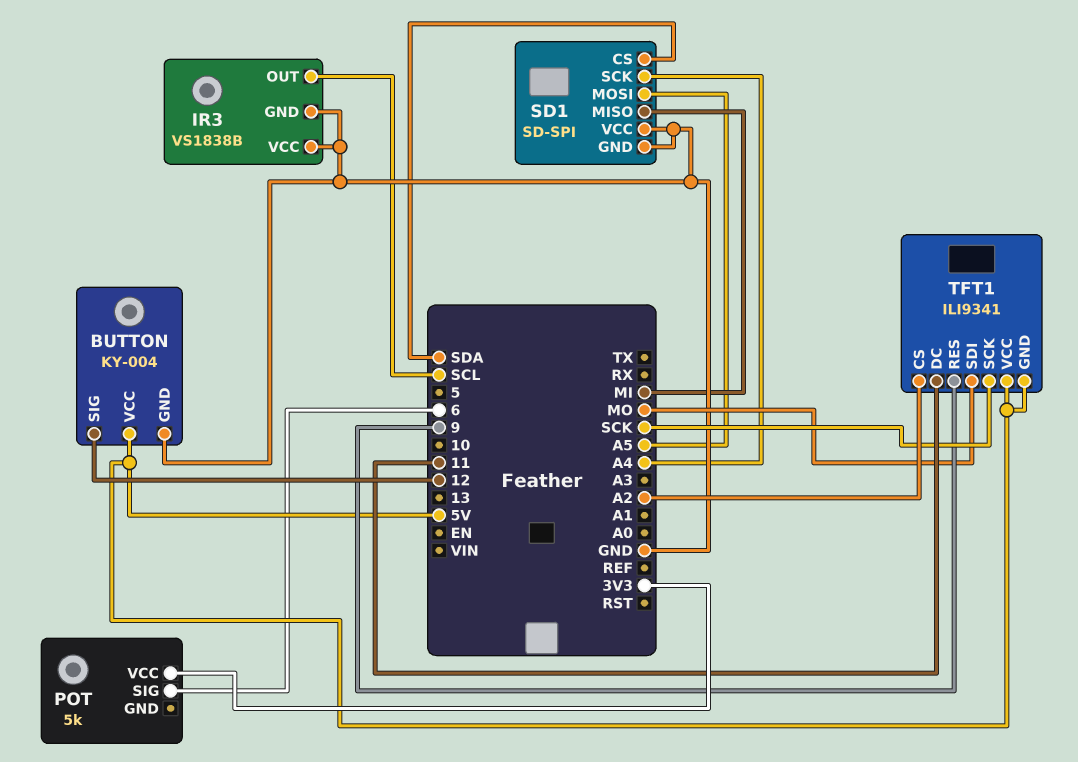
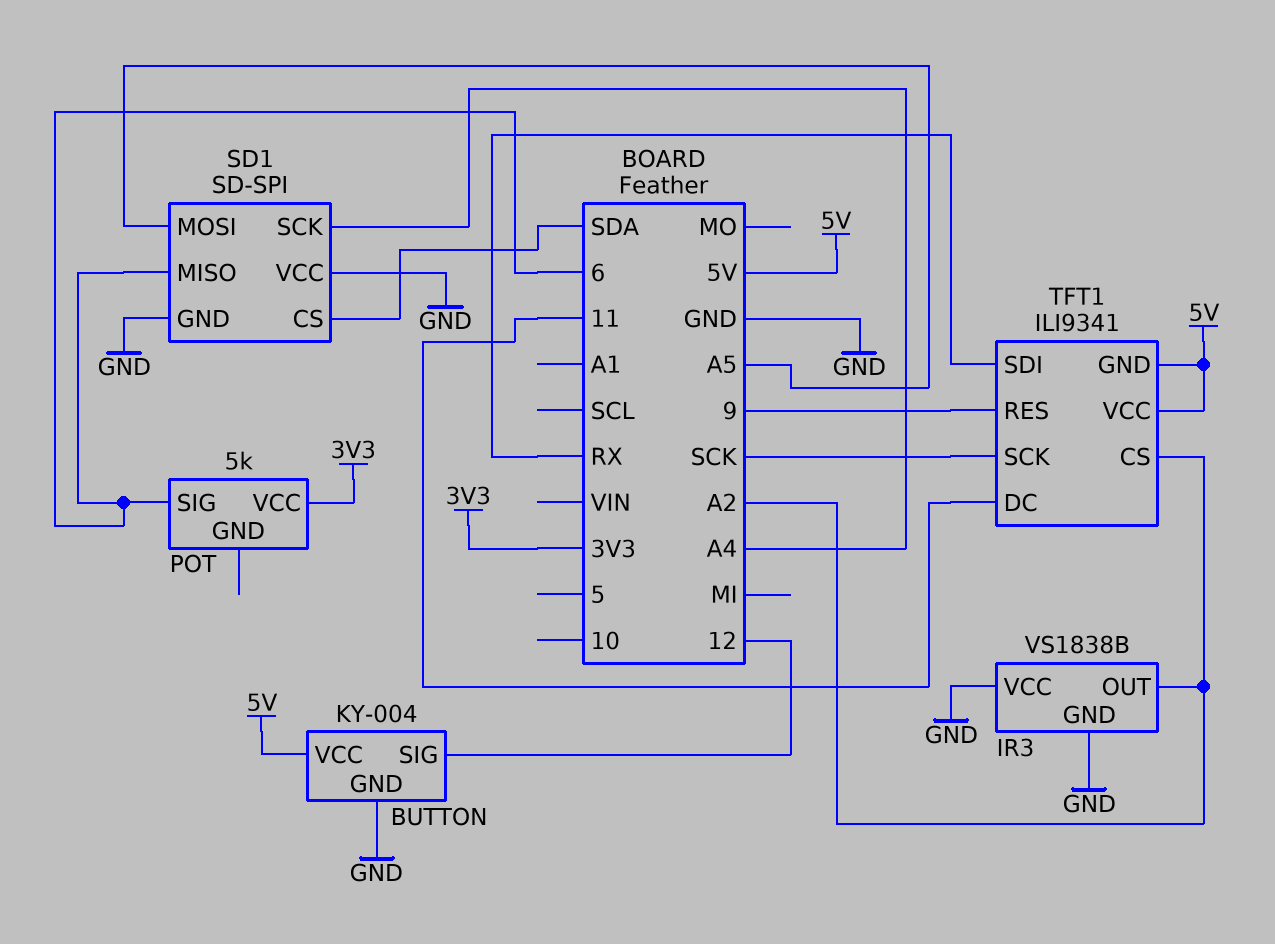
IR3 pin OUT: SCL -> A2
SD1 pin MISO: MI -> 6
TFT1 pin SDI: MO -> RX

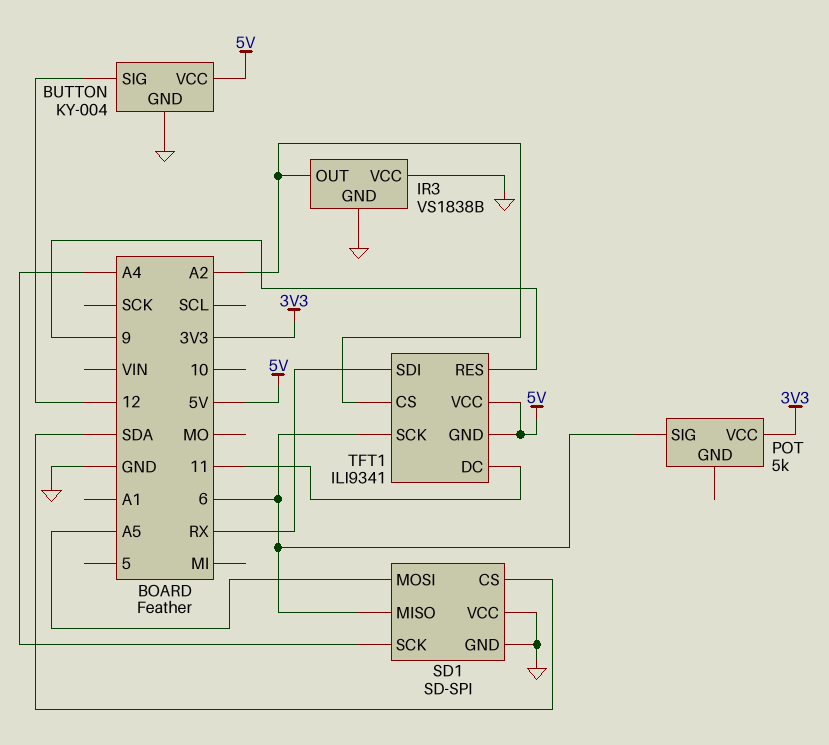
TFT1 pin SCK: SCK -> 6

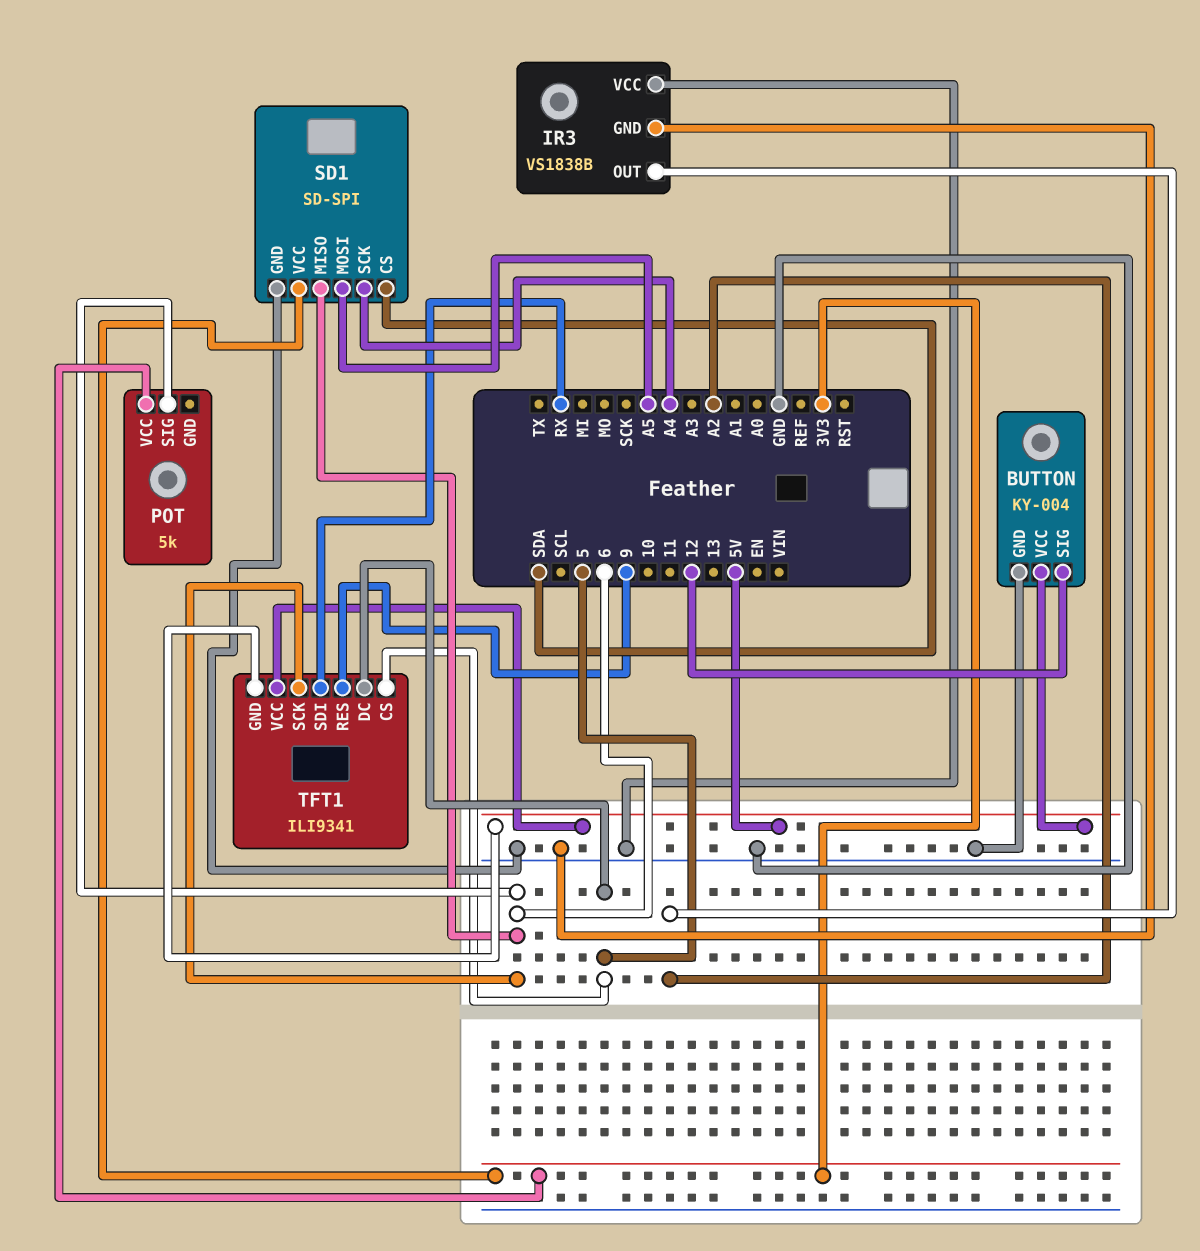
SD1 pin VCC: GND -> 3V3
TFT1 pin CS: A2 -> 5
TFT1 pin DC: 11 -> 5

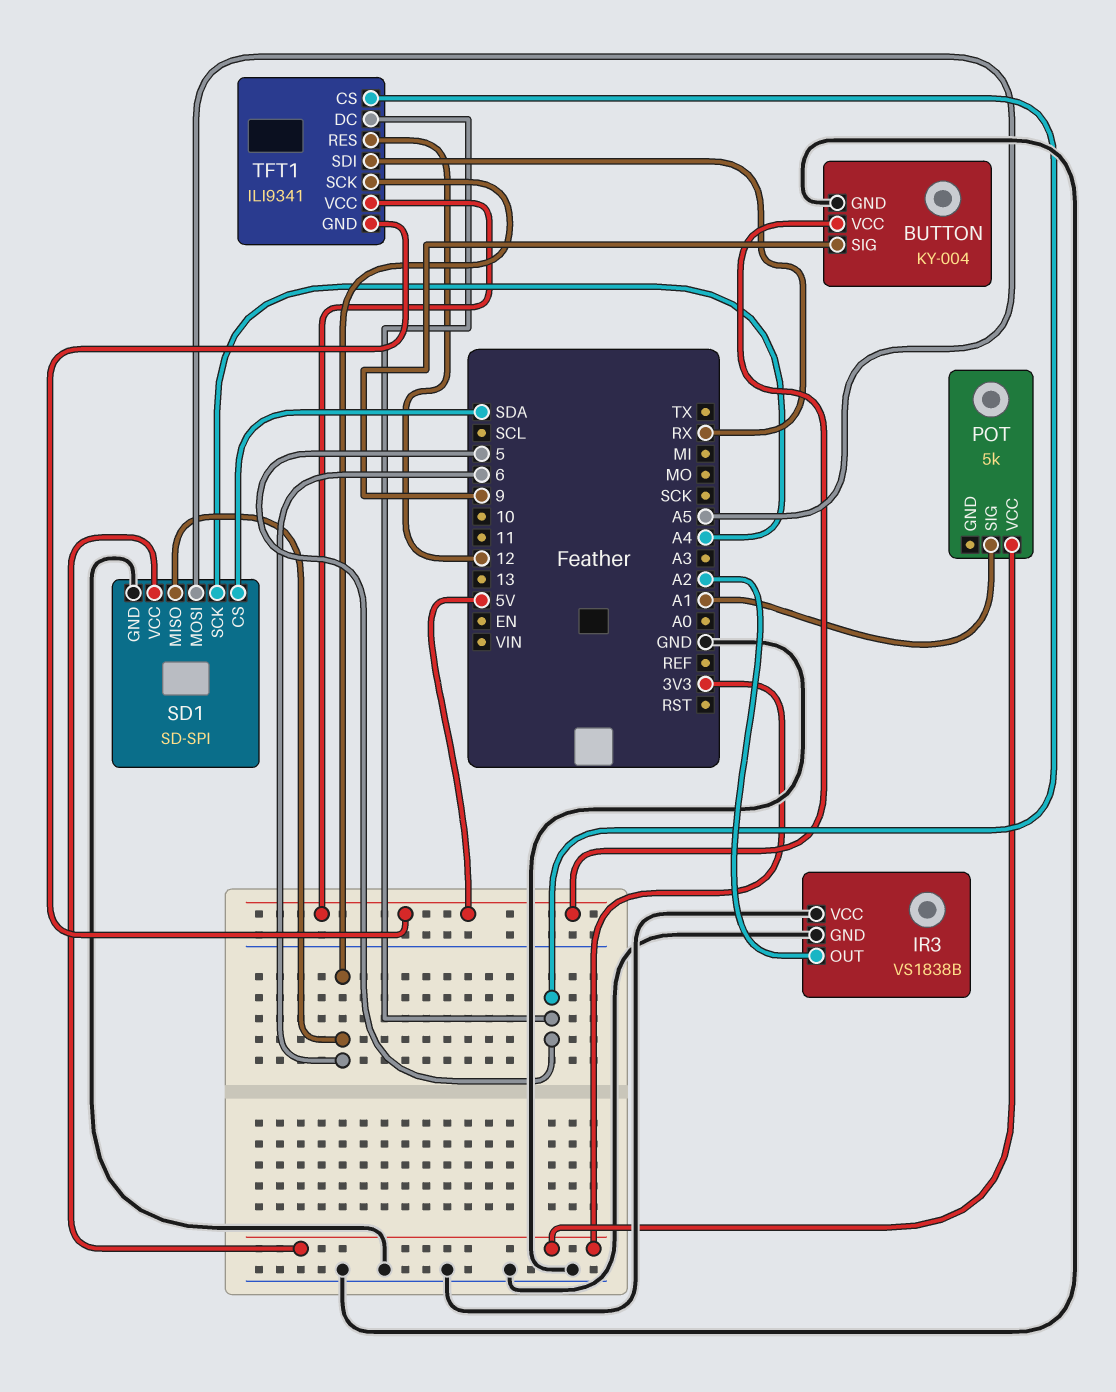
BUTTON pin SIG: 12 -> 9
POT pin SIG: 6 -> A1
TFT1 pin RES: 9 -> 12

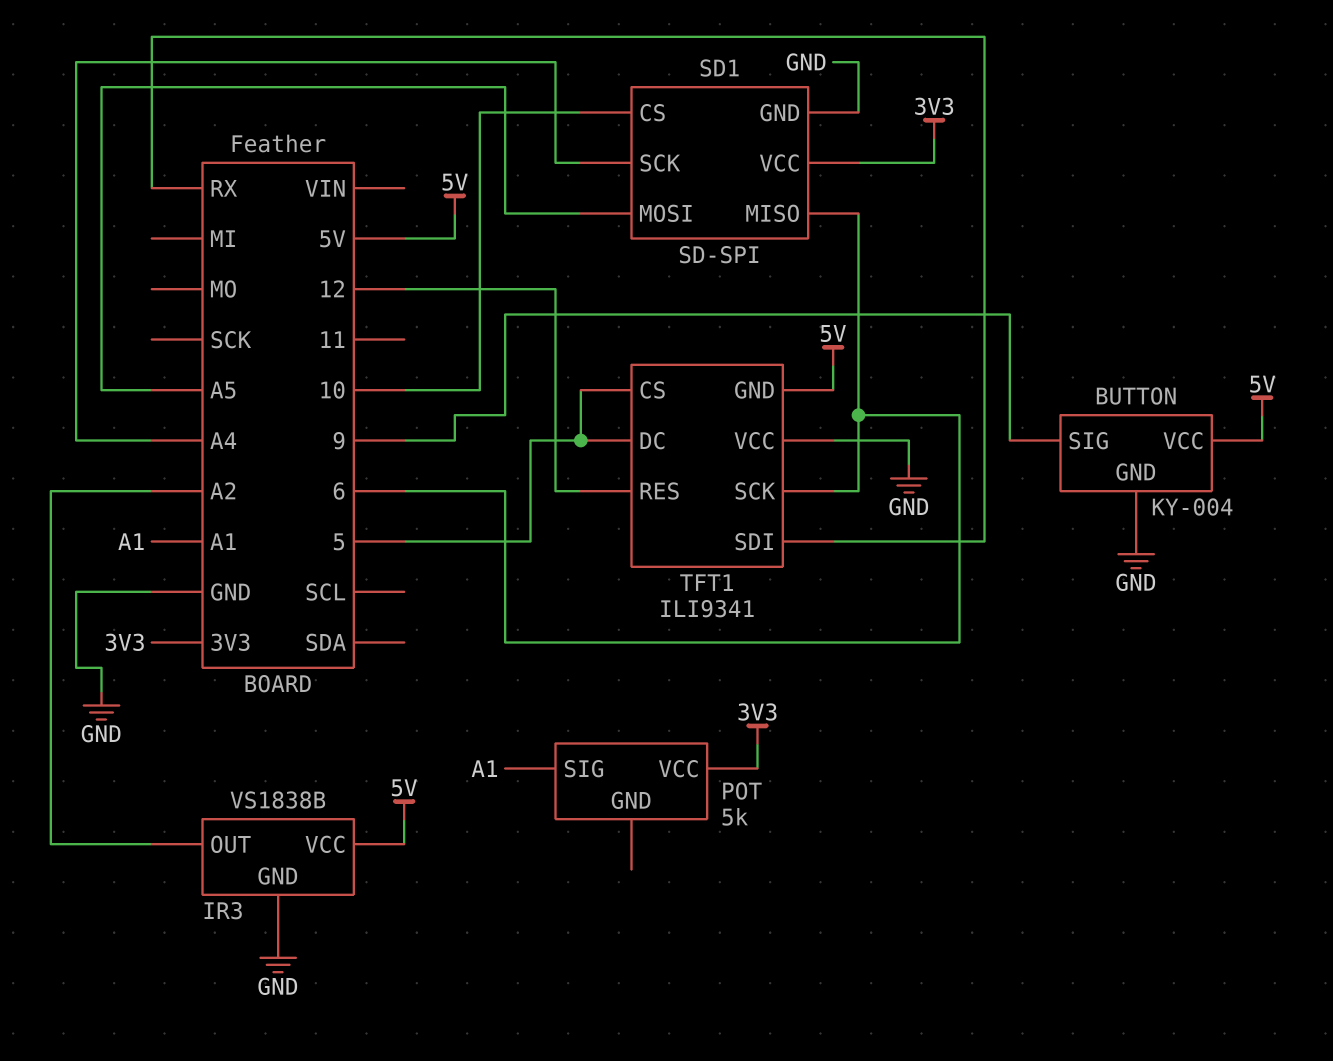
IR3 pin VCC: GND -> 5V
SD1 pin CS: SDA -> 10
TFT1 pin VCC: 5V -> GND

